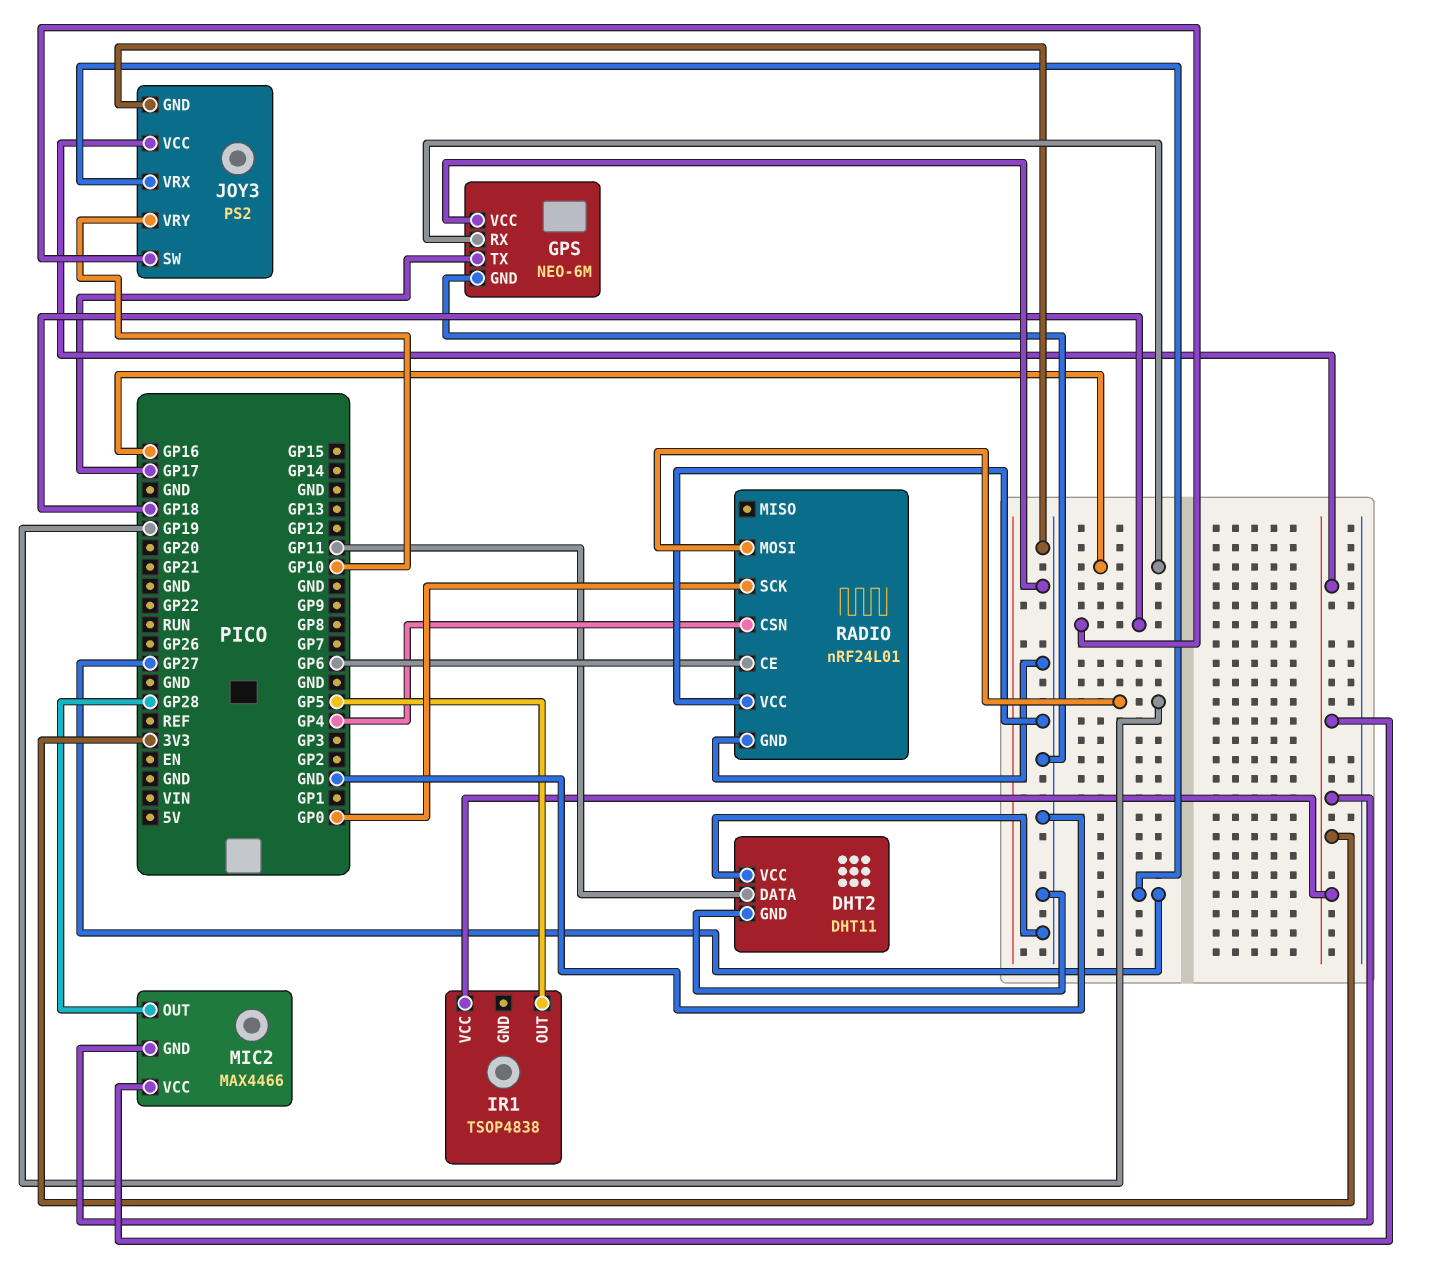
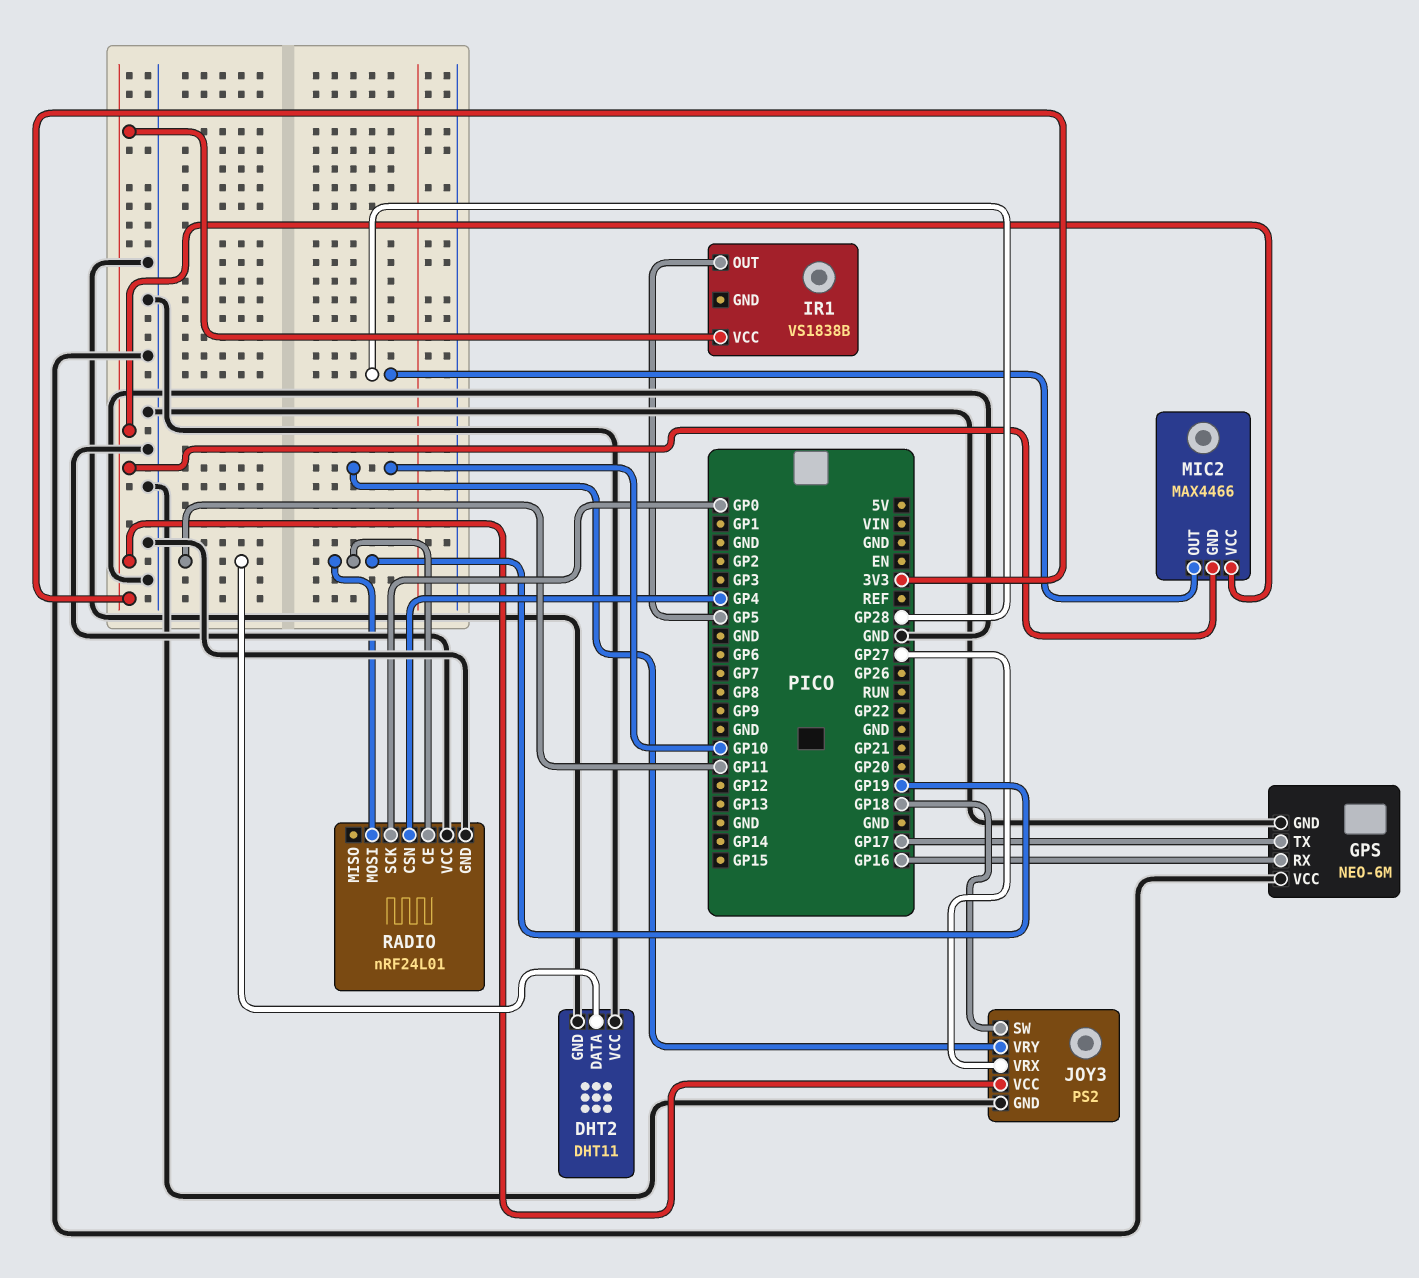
IR1: TSOP4838 -> VS1838B
RADIO pin CE: GP6 -> GP19

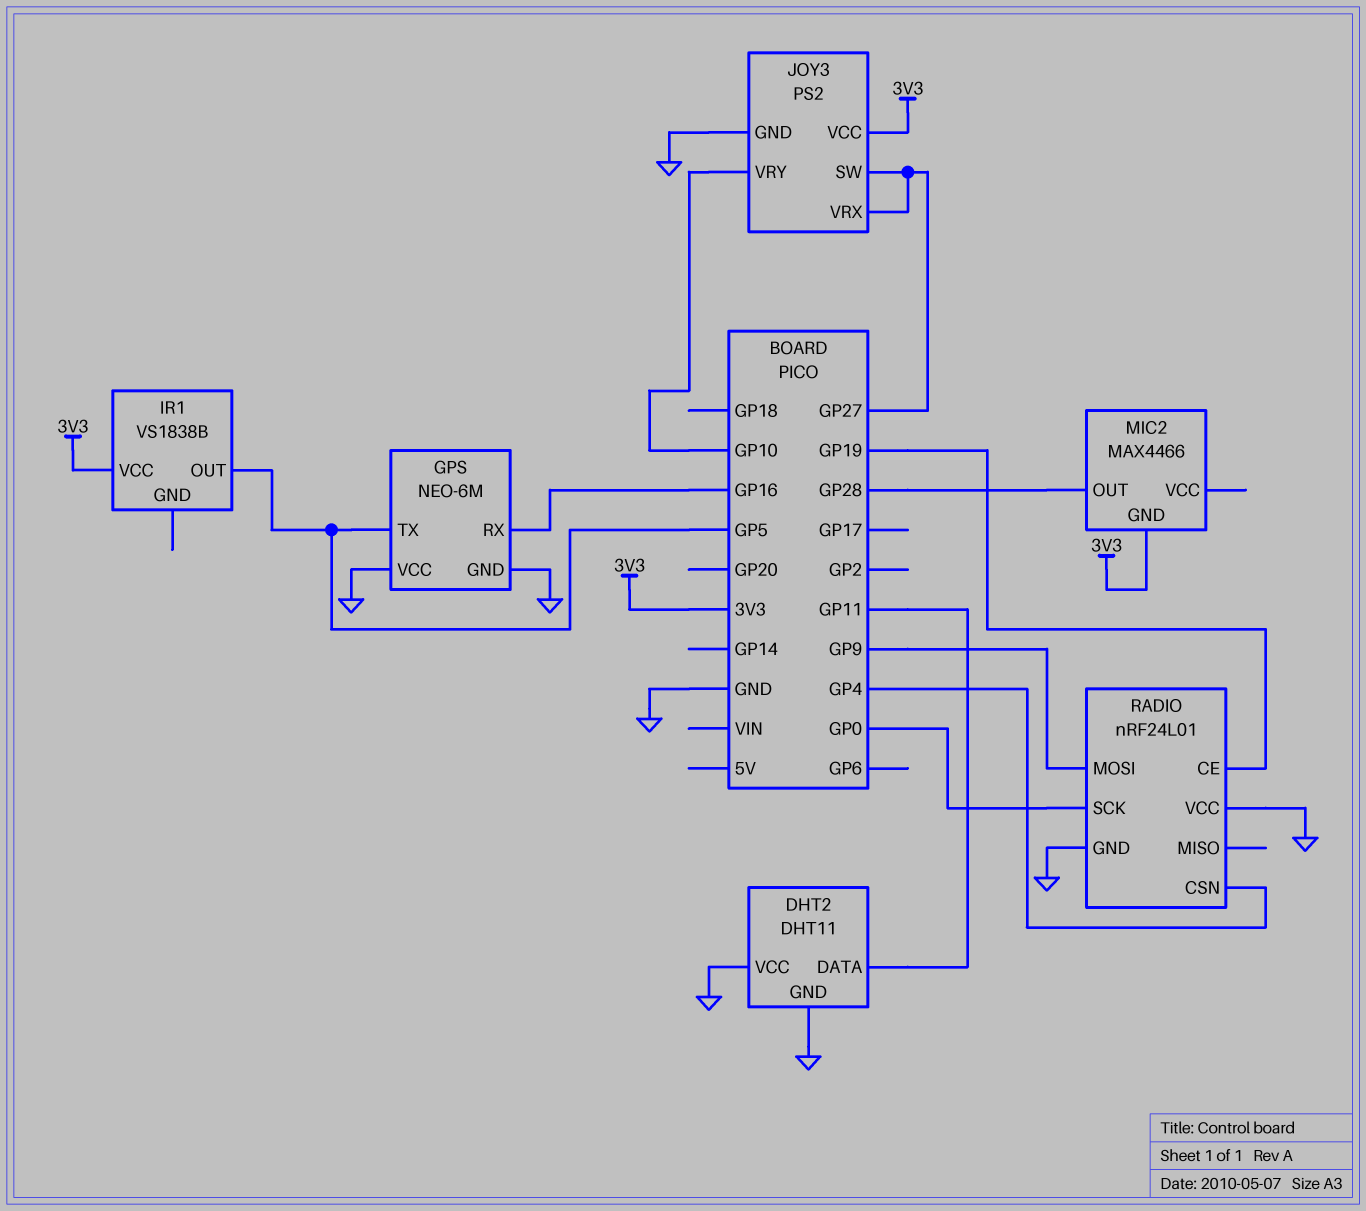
GPS pin TX: GP17 -> GP5
JOY3 pin SW: GP18 -> GP27
MIC2 pin VCC: 3V3 -> none
RADIO pin MOSI: GP19 -> GP9

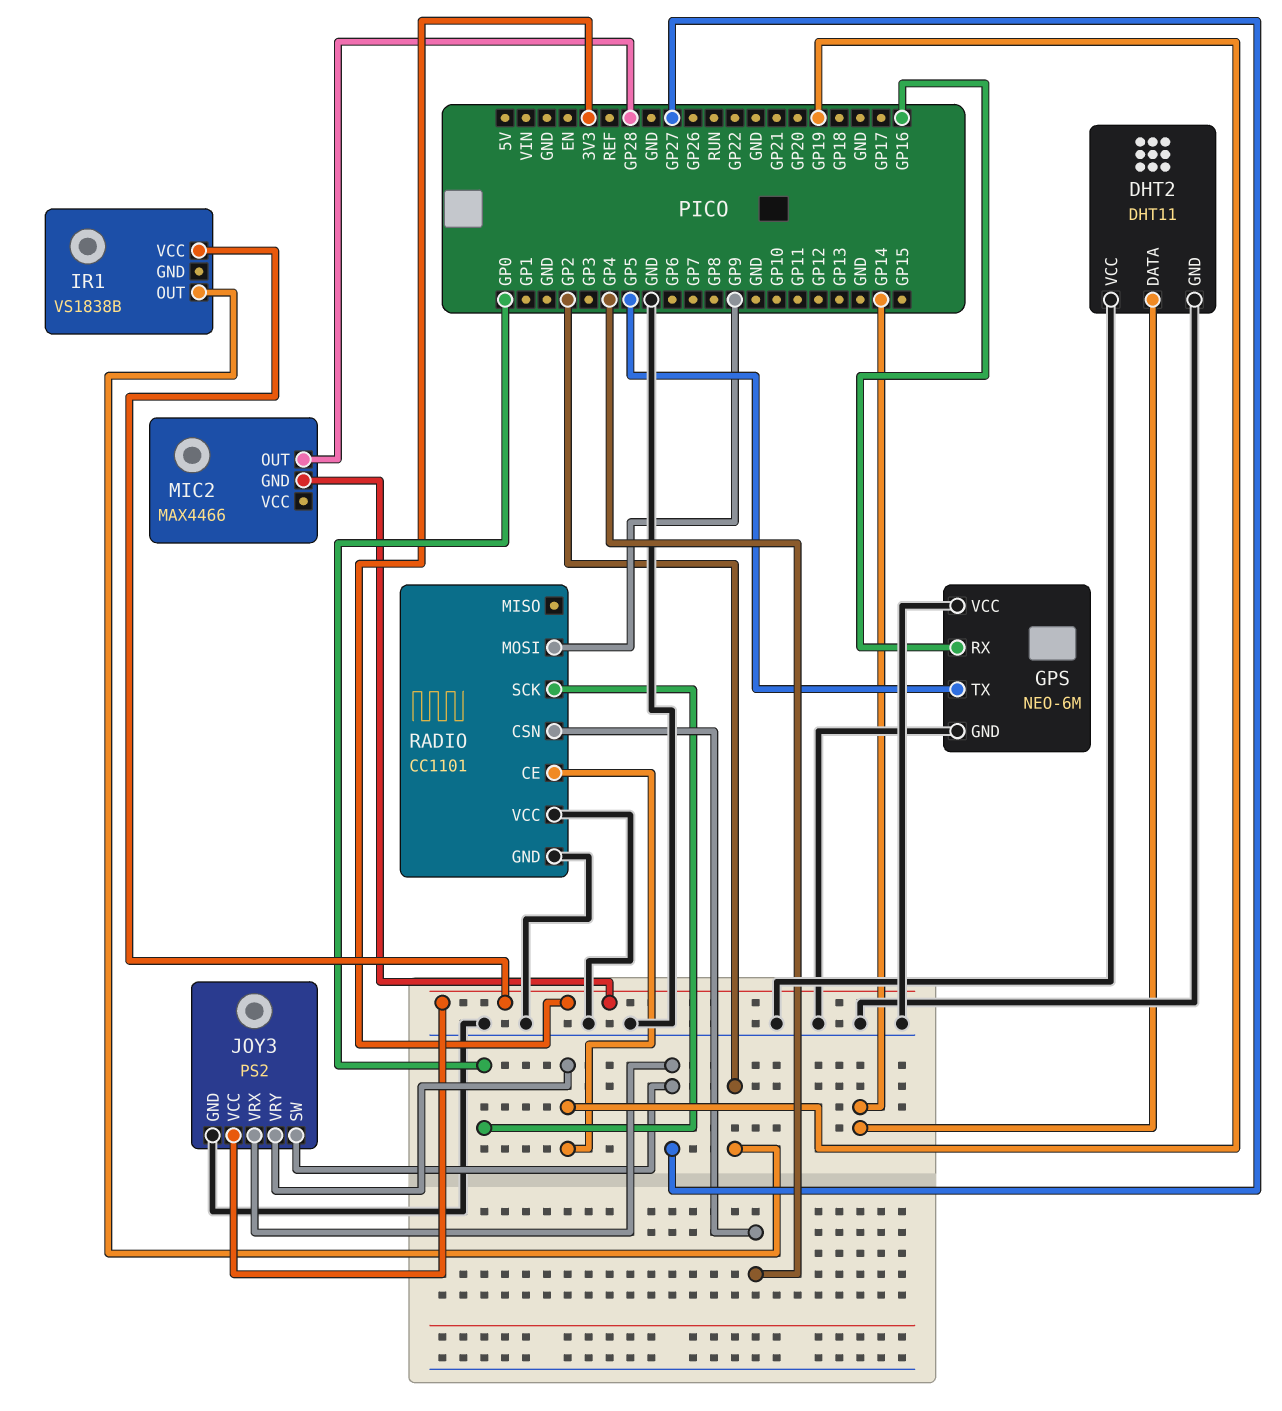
DHT2 pin DATA: GP11 -> GP14
IR1 pin OUT: GP5 -> GP2
JOY3 pin VRY: GP10 -> GP19
RADIO: nRF24L01 -> CC1101

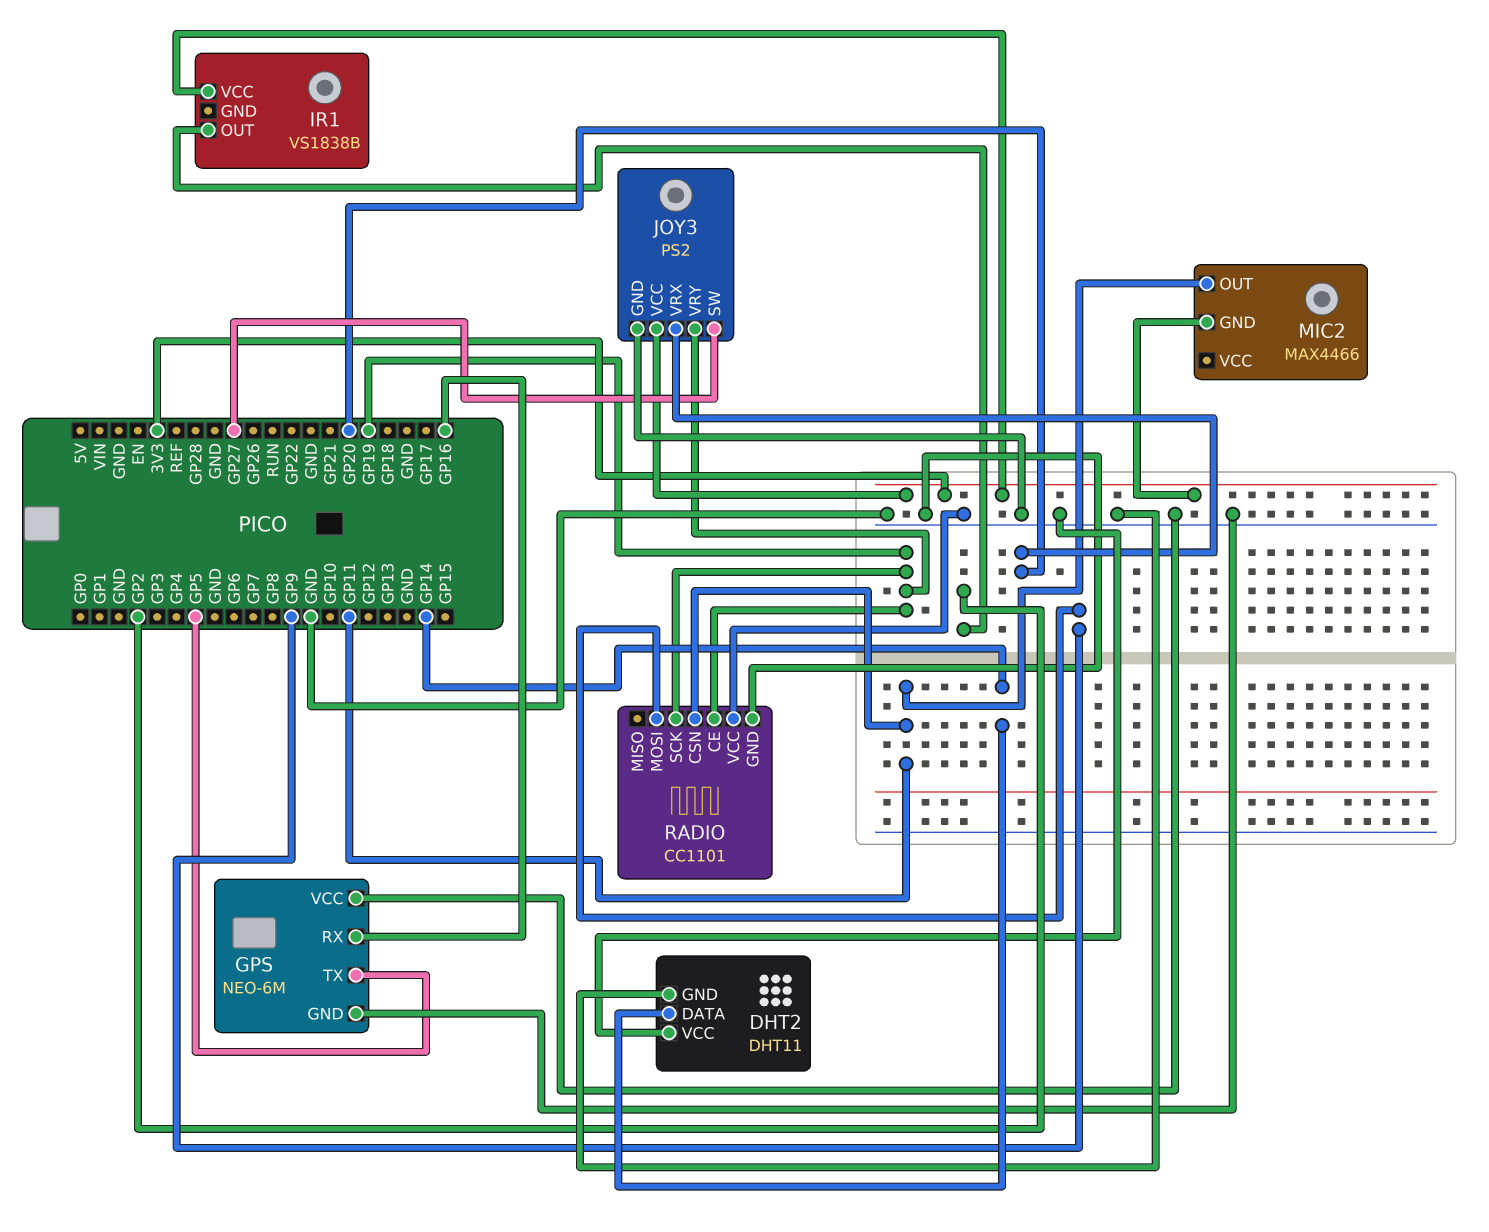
JOY3 pin VRX: GP27 -> GP20
MIC2 pin OUT: GP28 -> GP11
RADIO pin CSN: GP4 -> GP11
RADIO pin SCK: GP0 -> GP19

